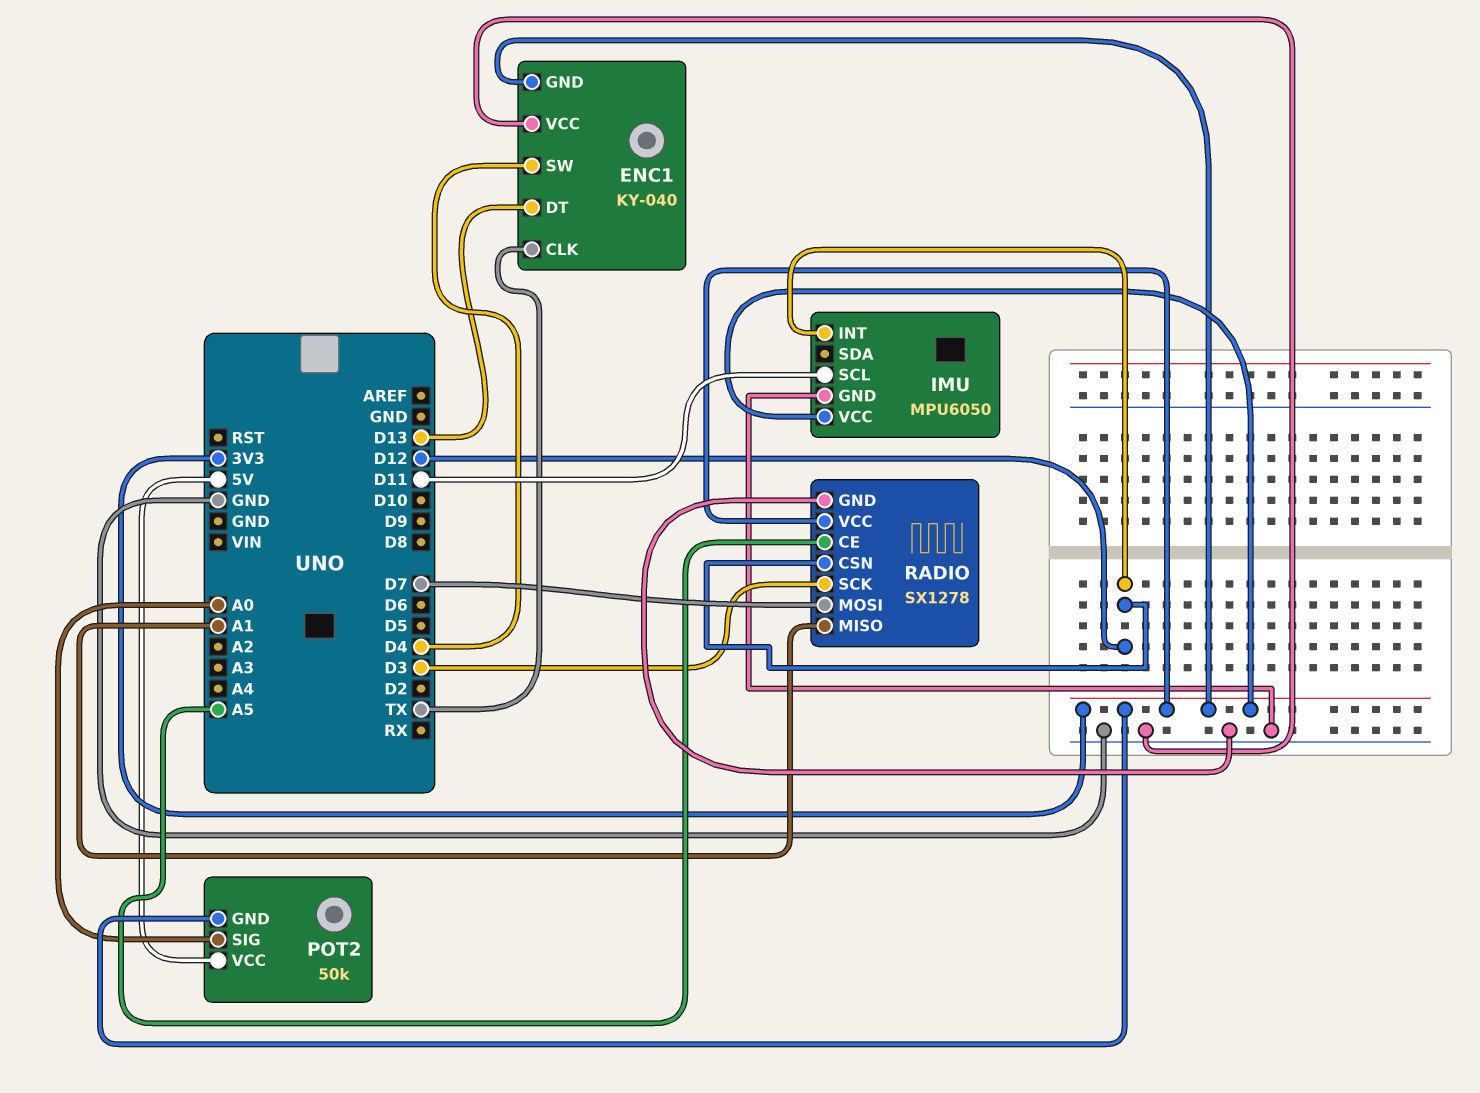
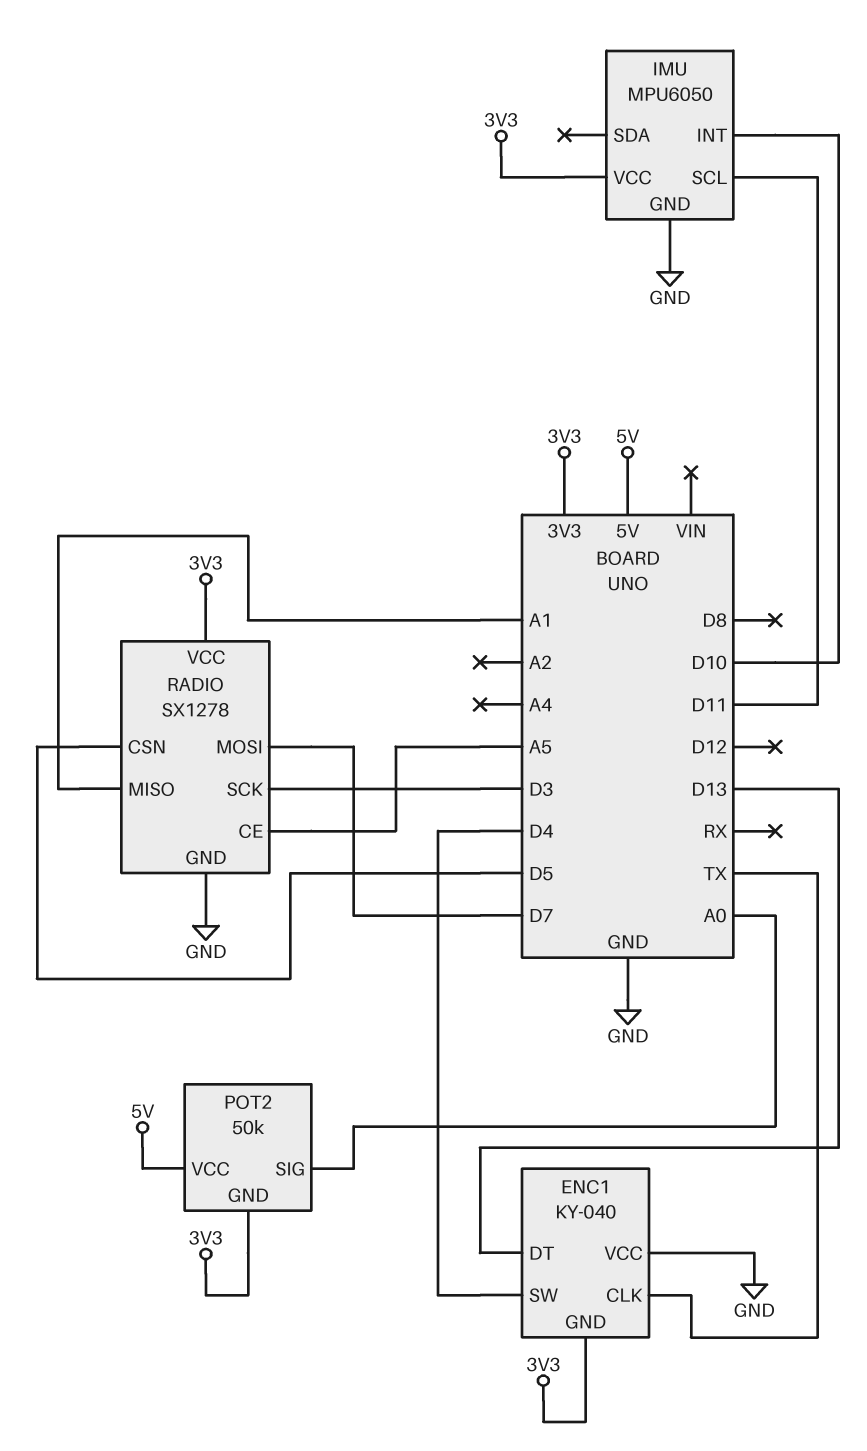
IMU pin INT: D12 -> D10
RADIO pin CSN: D12 -> D5

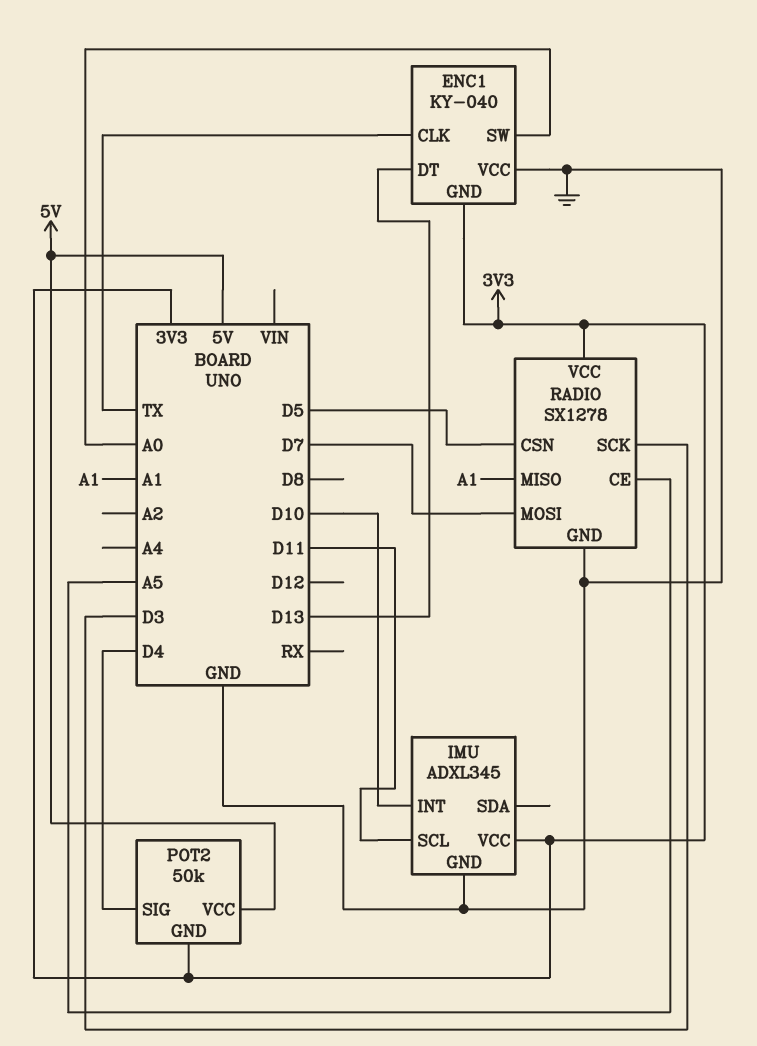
ENC1 pin SW: D4 -> A0
IMU: MPU6050 -> ADXL345
POT2 pin SIG: A0 -> D4

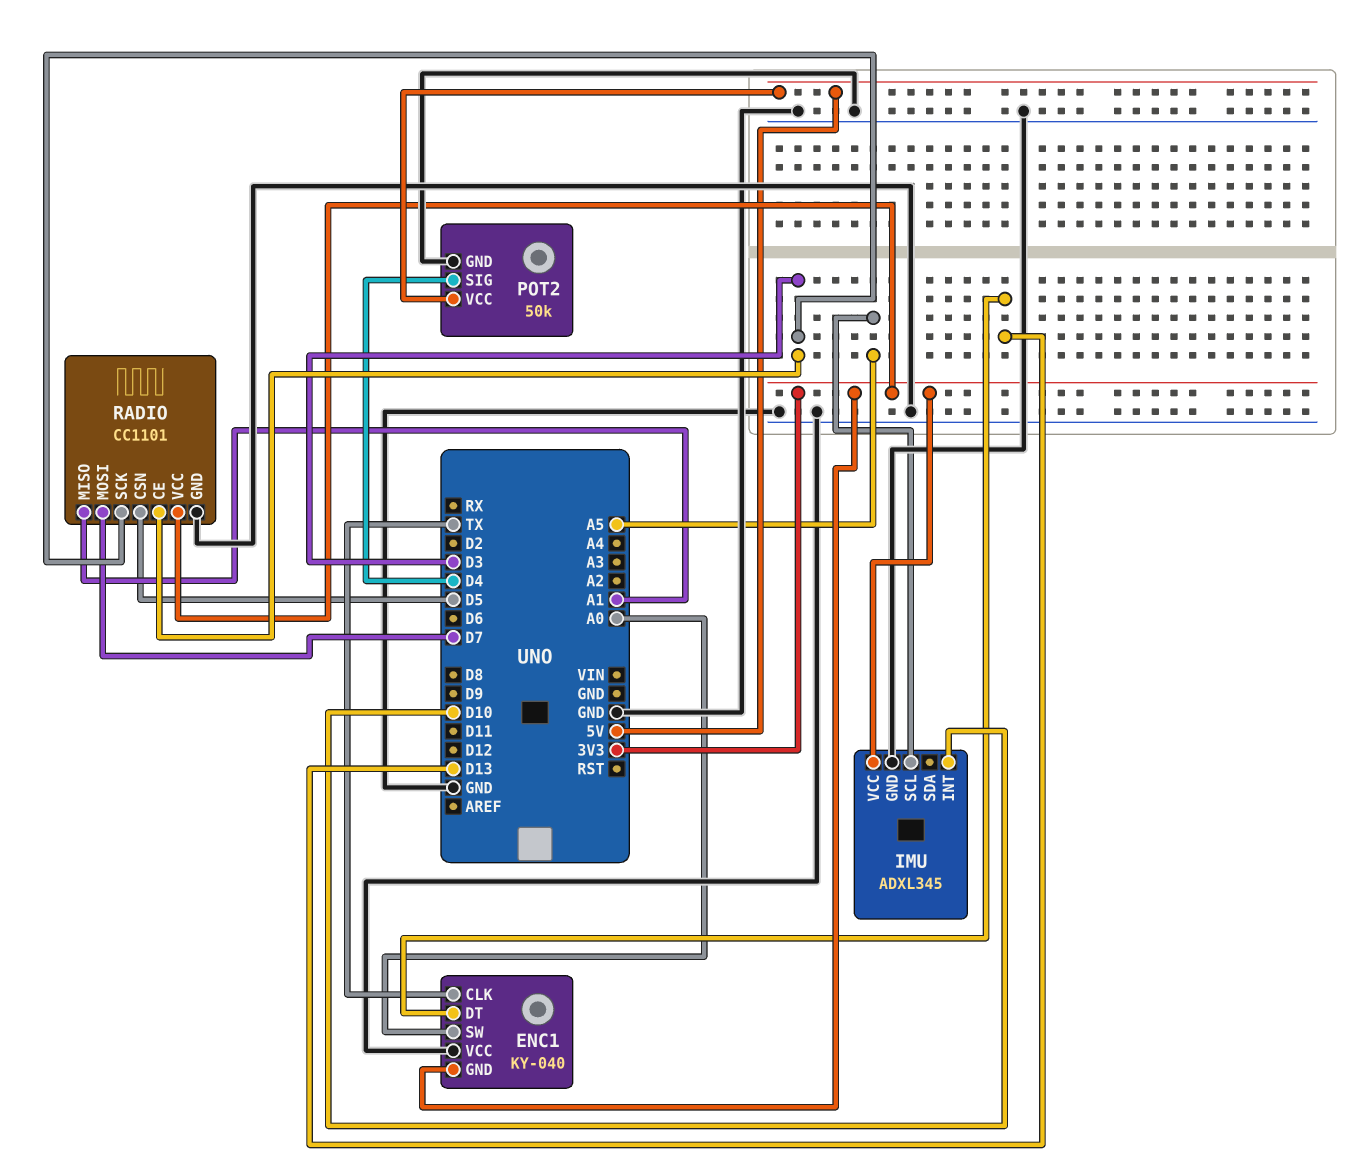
IMU pin SCL: D11 -> A5
POT2 pin GND: 3V3 -> GND
RADIO: SX1278 -> CC1101
RADIO pin CE: A5 -> D3

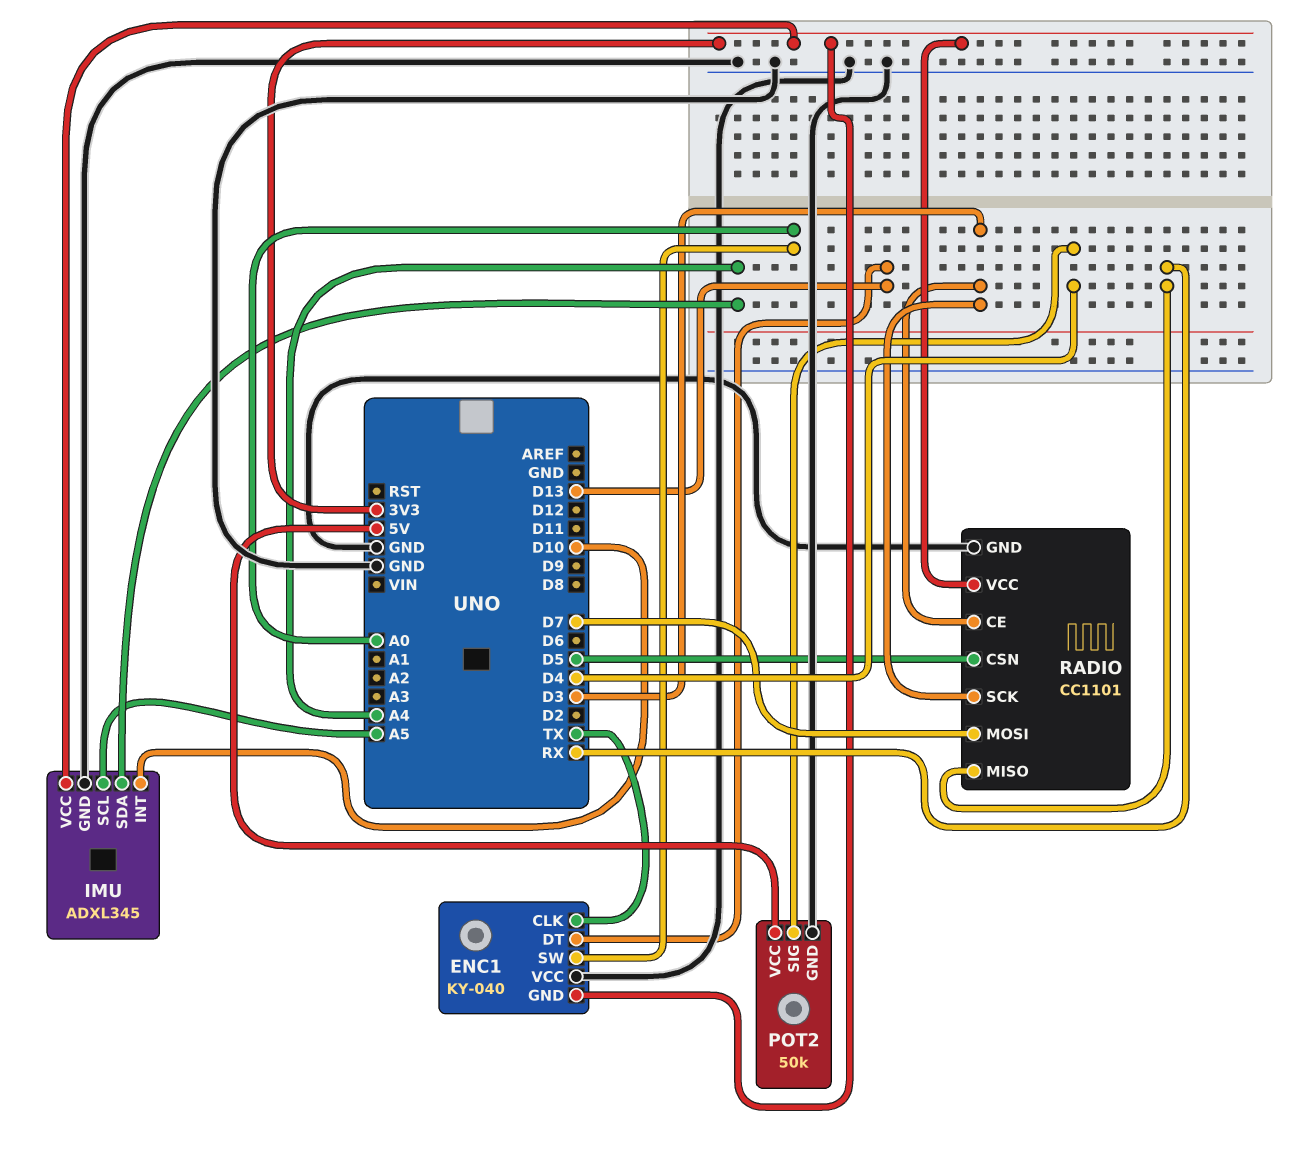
IMU pin SDA: none -> A4
RADIO pin MISO: A1 -> RX

